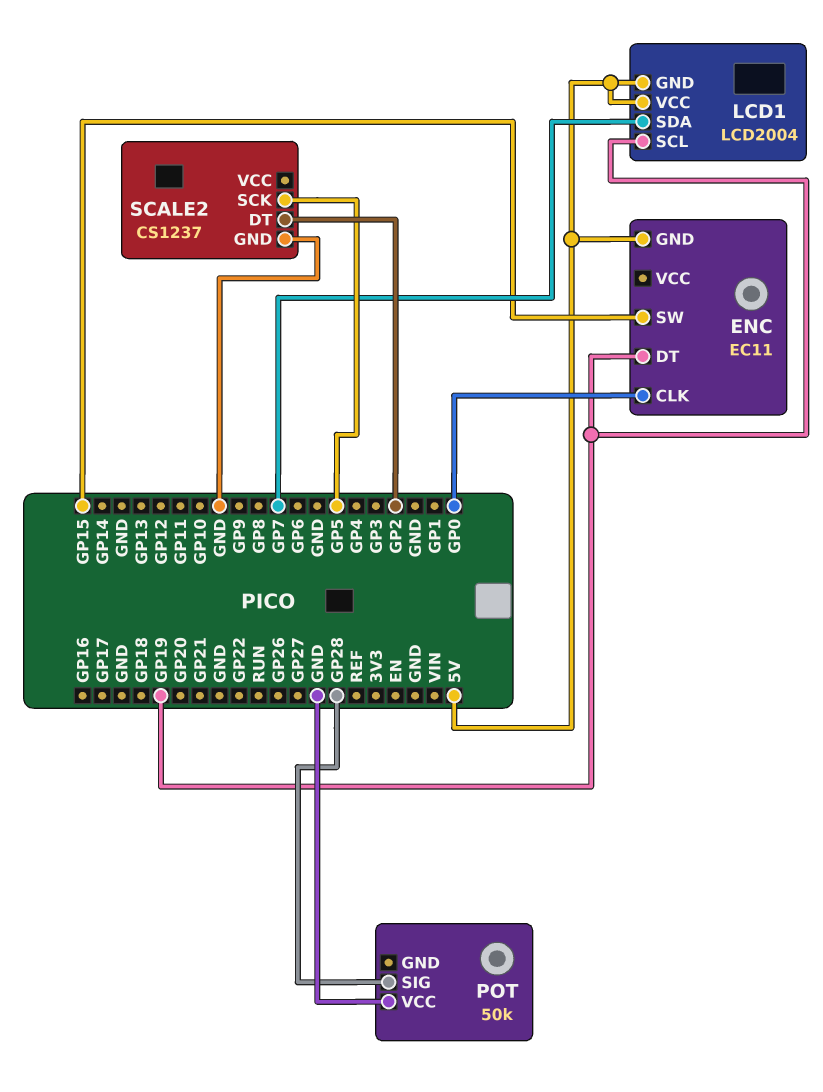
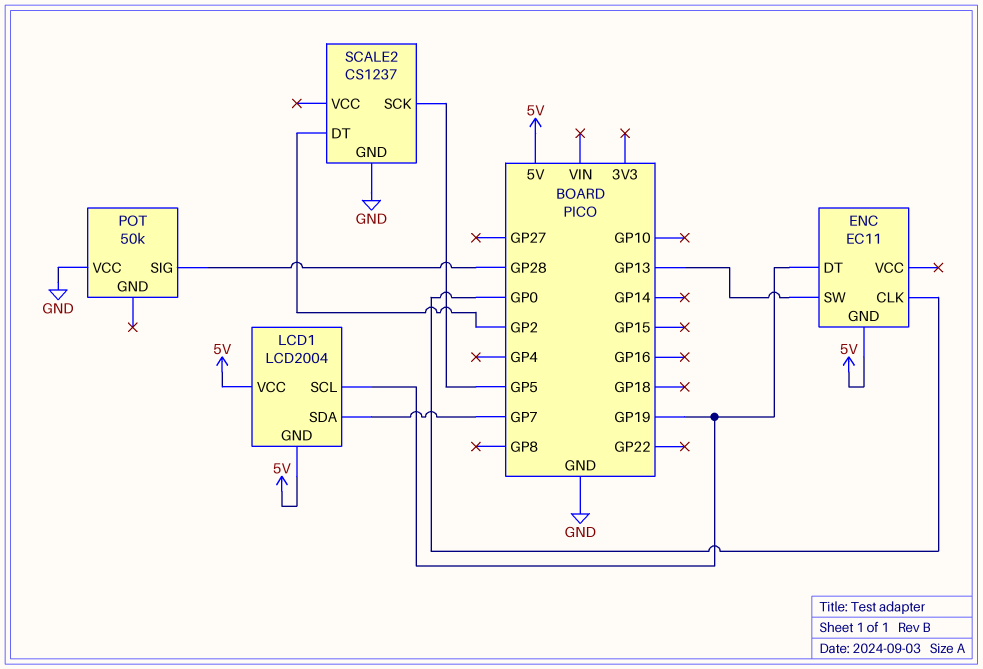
ENC pin SW: GP15 -> GP13

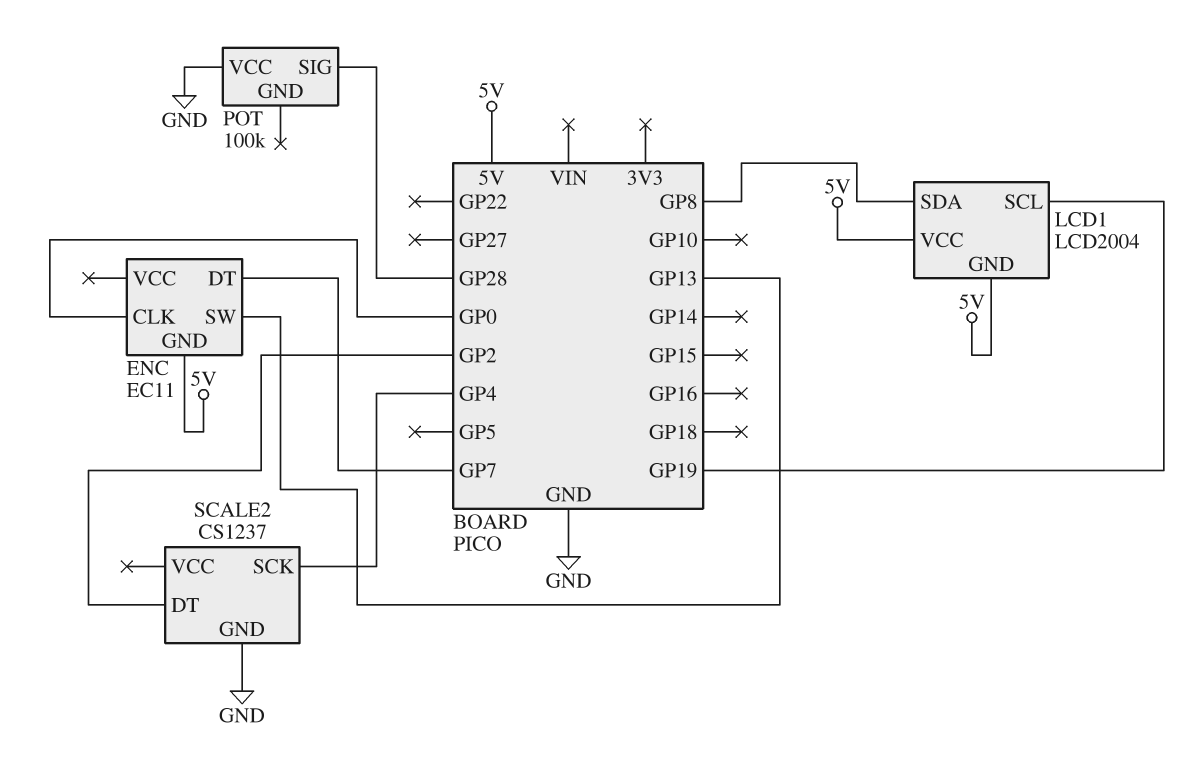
ENC pin DT: GP19 -> GP7
LCD1 pin SDA: GP7 -> GP8
POT: 50k -> 100k
SCALE2 pin SCK: GP5 -> GP4

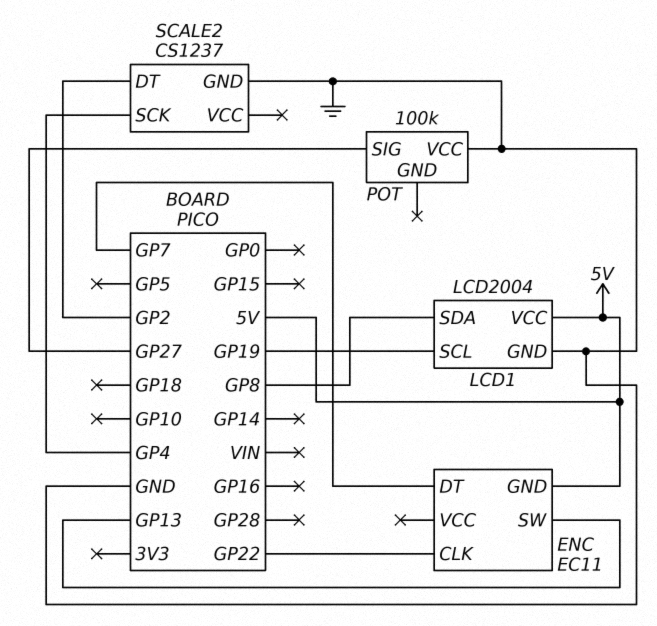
ENC pin CLK: GP0 -> GP22
LCD1 pin GND: 5V -> GND
POT pin SIG: GP28 -> GP27

